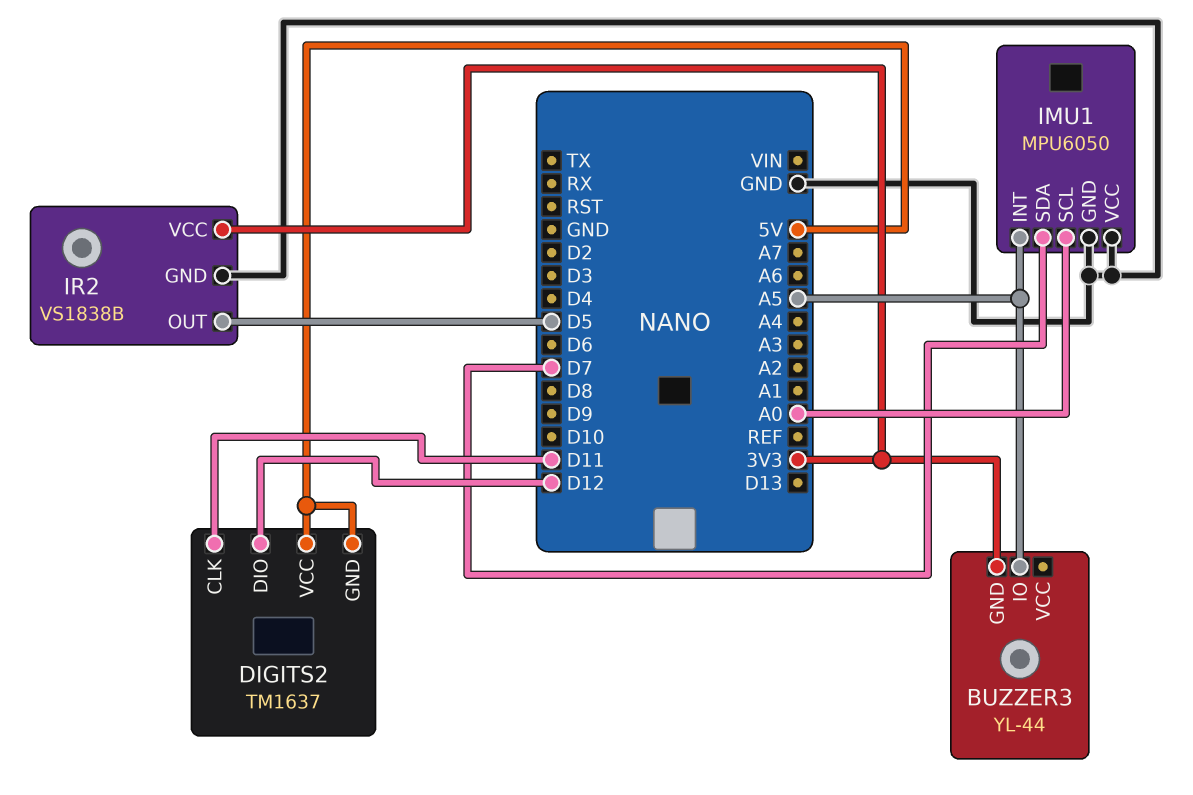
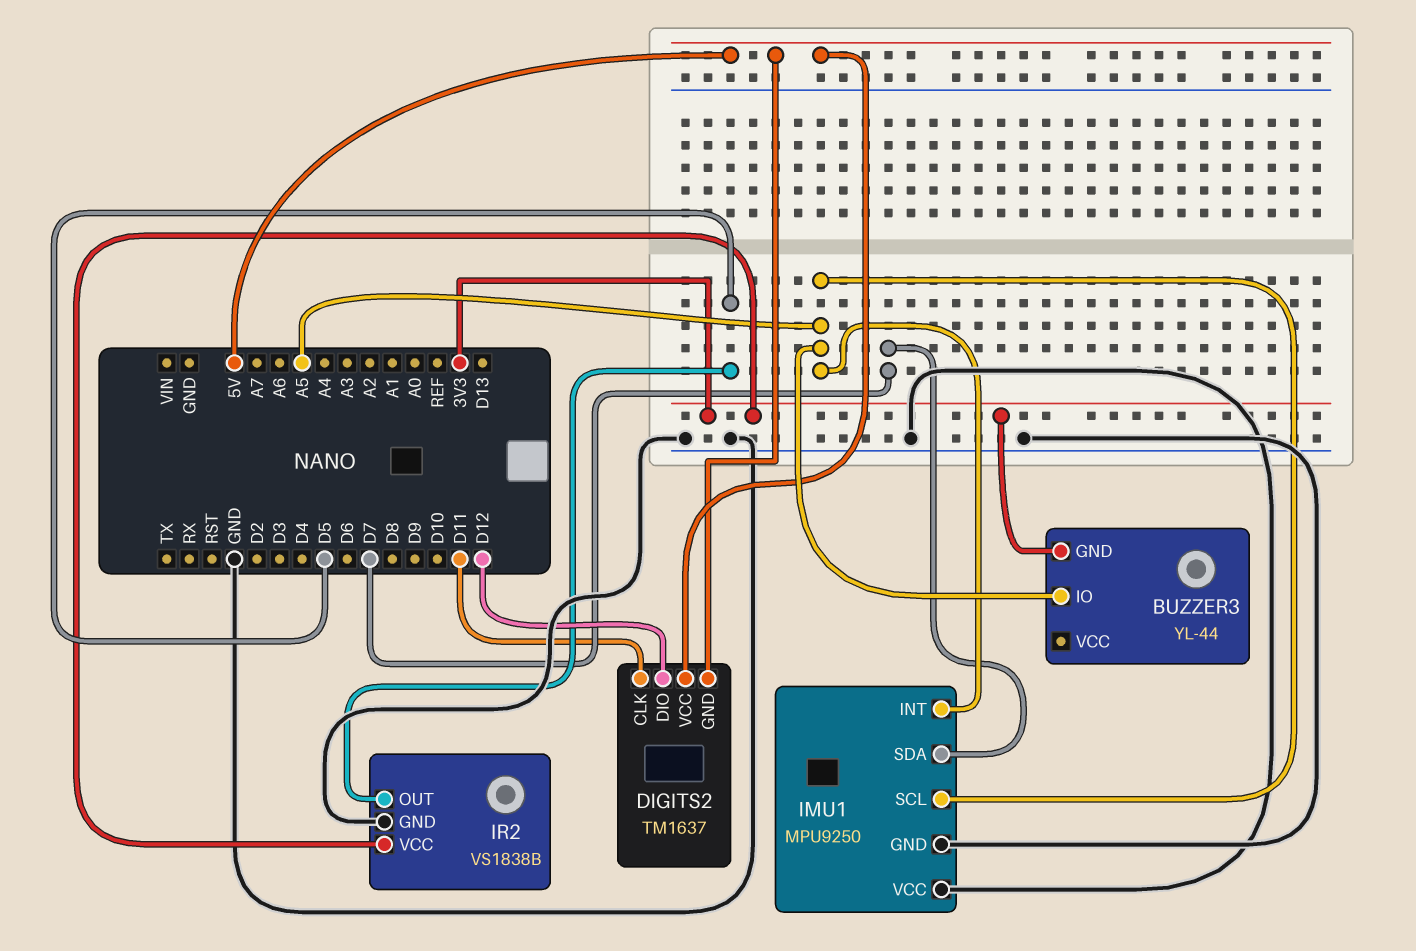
IMU1: MPU6050 -> MPU9250
IMU1 pin SCL: A0 -> A5

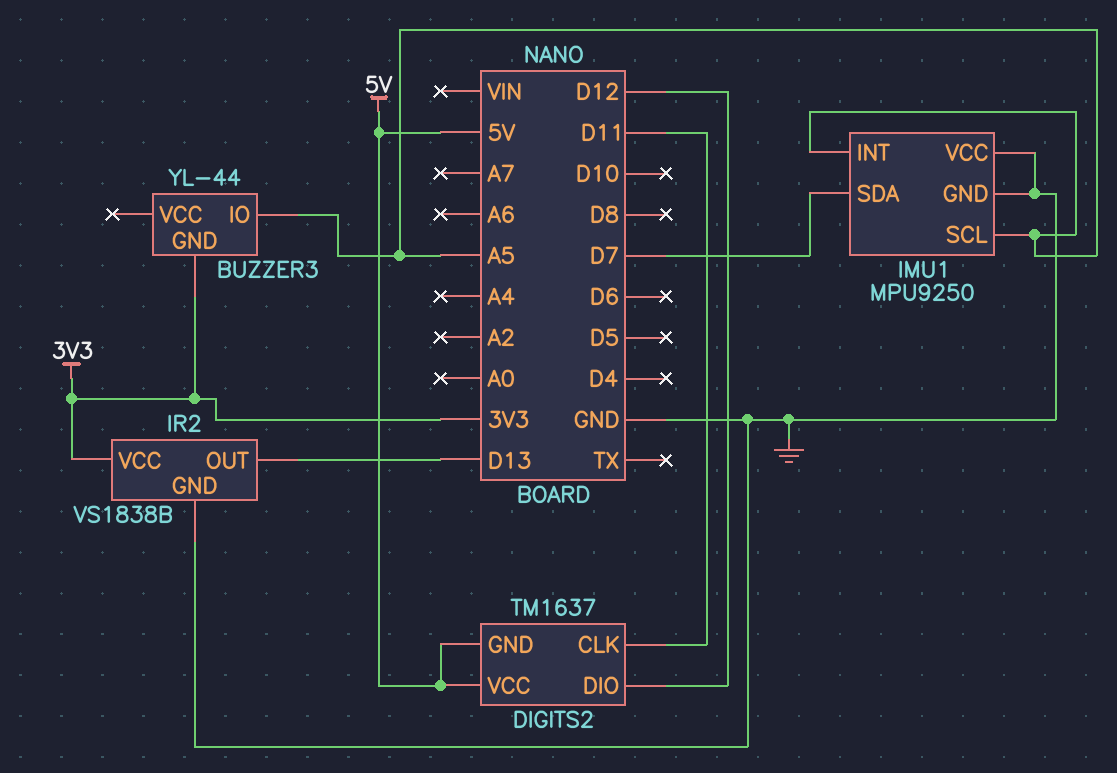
IR2 pin OUT: D5 -> D13

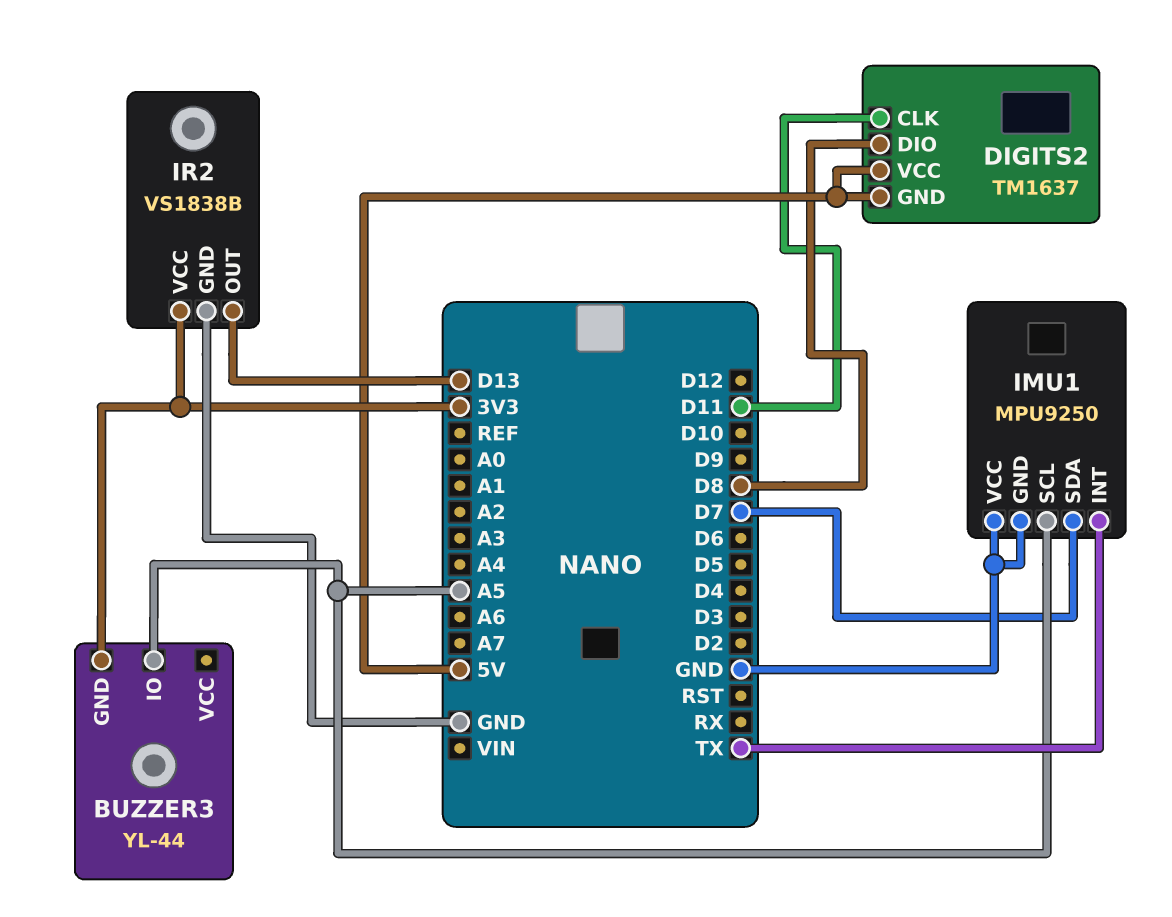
DIGITS2 pin DIO: D12 -> D8
IMU1 pin INT: A5 -> TX

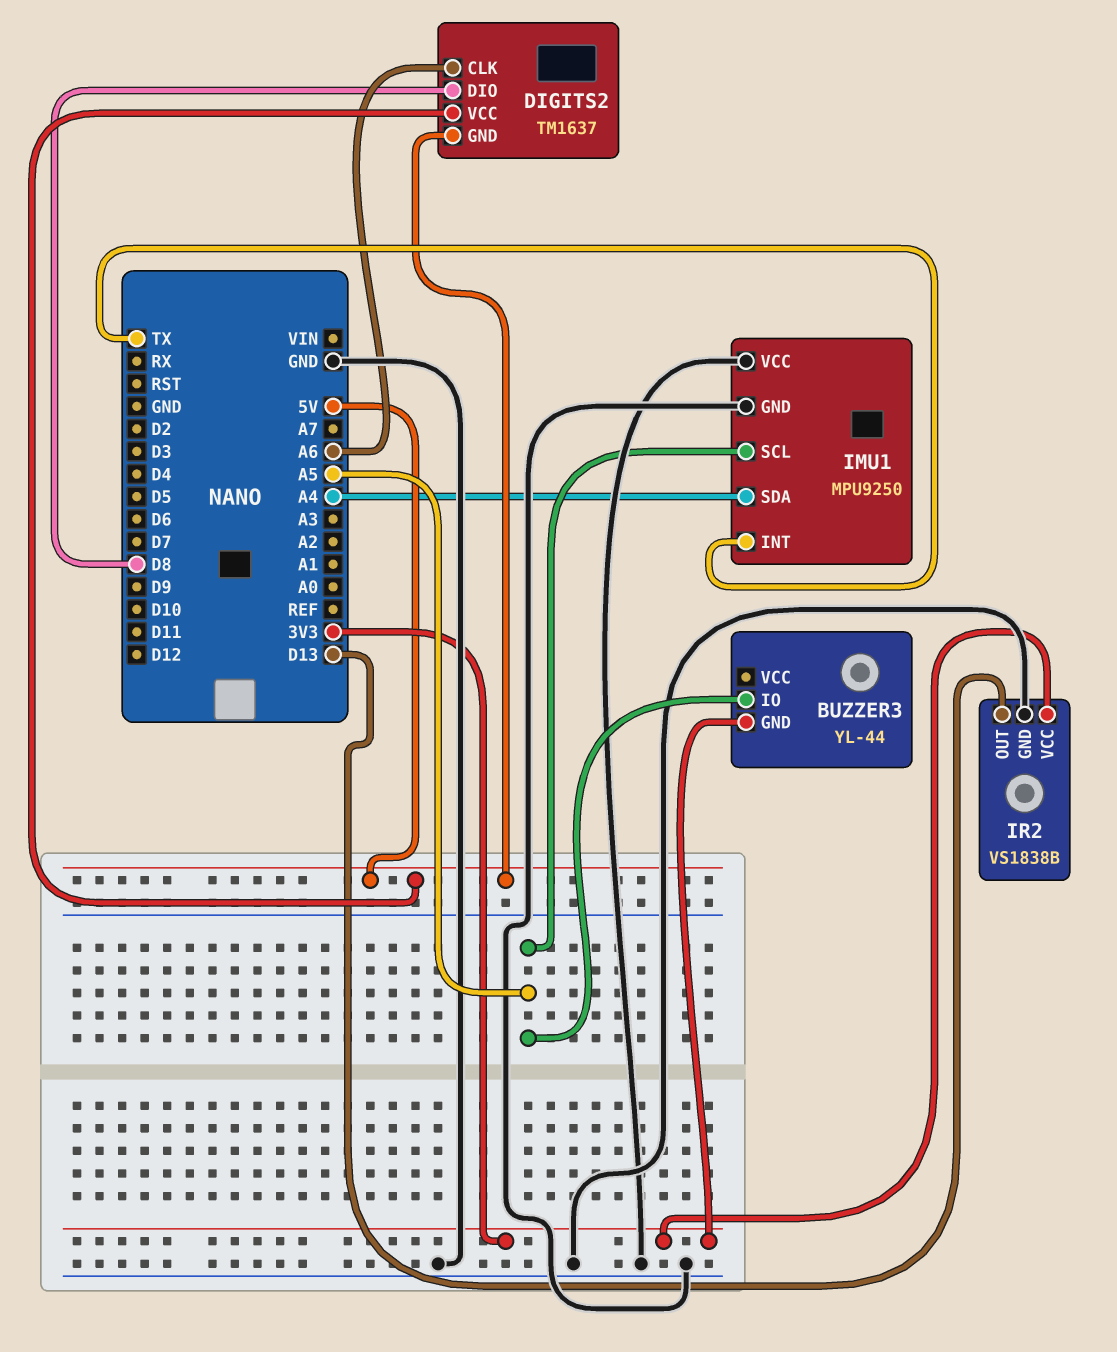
DIGITS2 pin CLK: D11 -> A6
IMU1 pin SDA: D7 -> A4

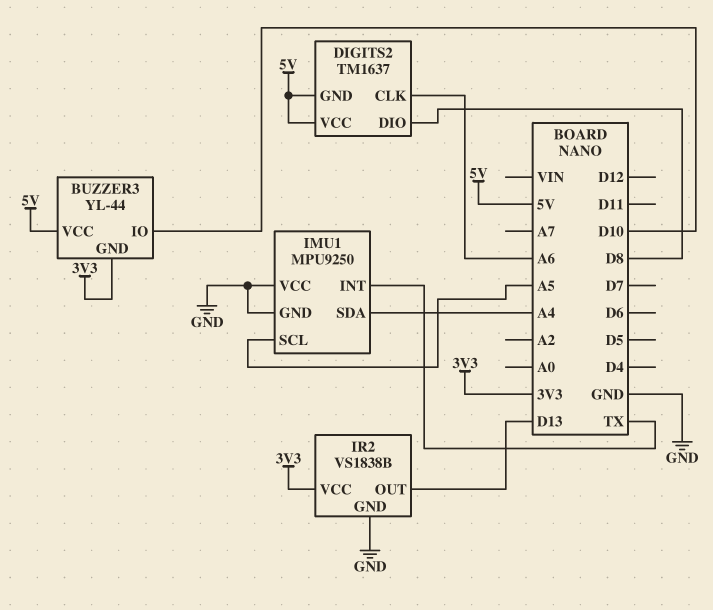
BUZZER3 pin IO: A5 -> D10
BUZZER3 pin VCC: none -> 5V

